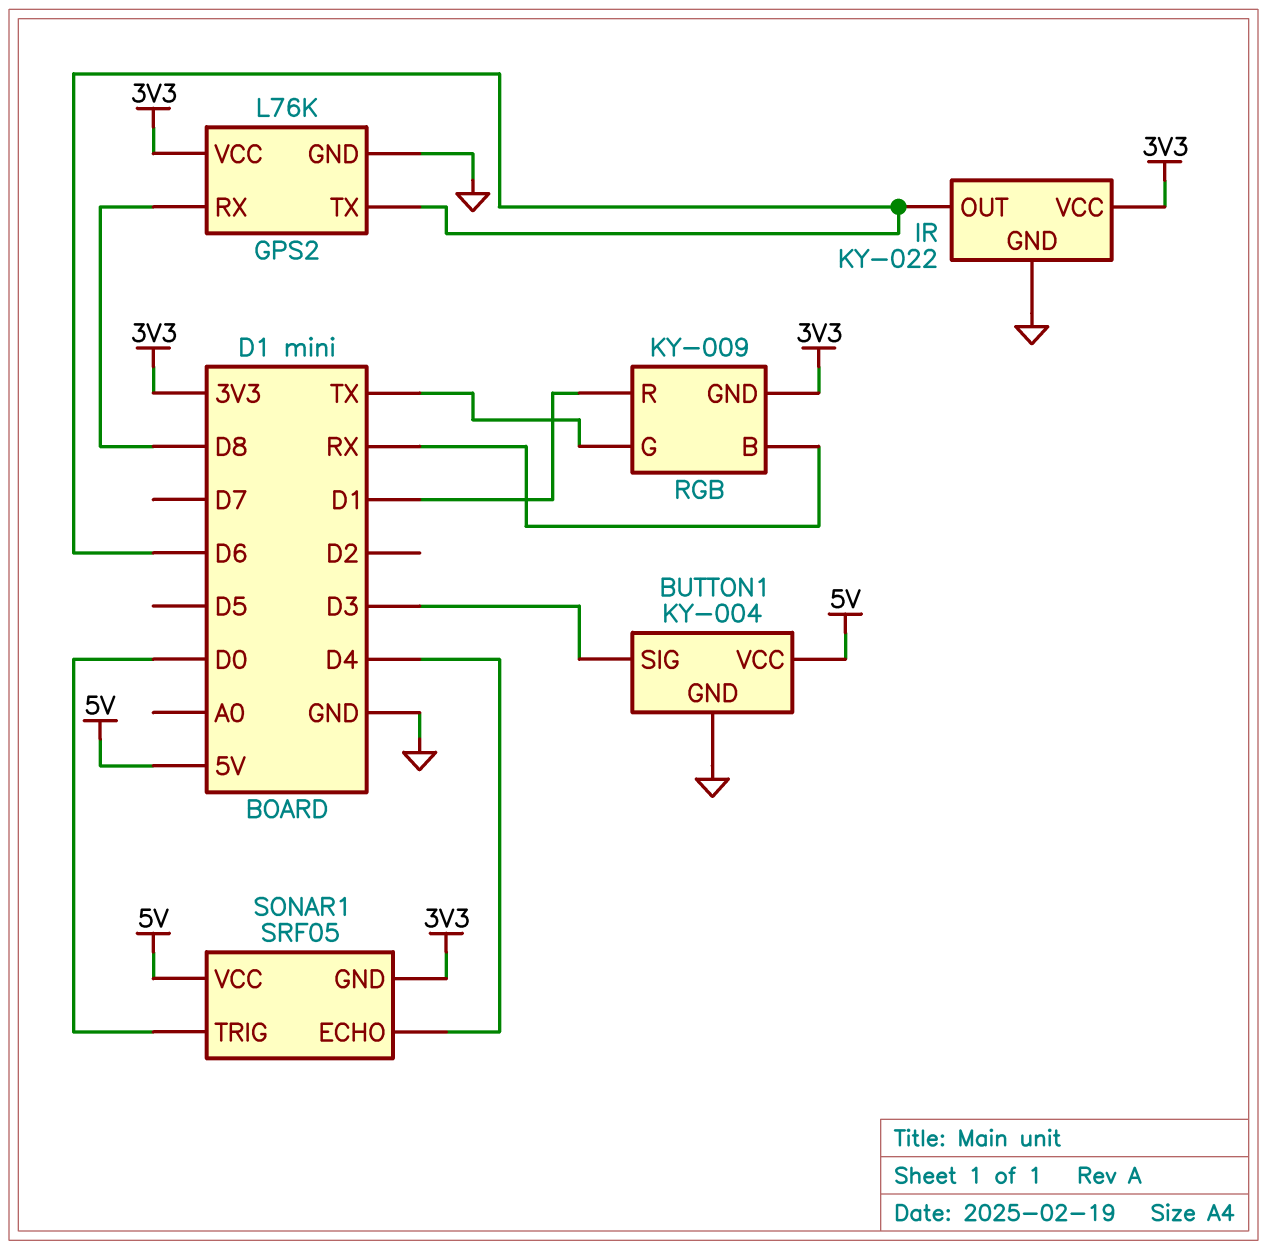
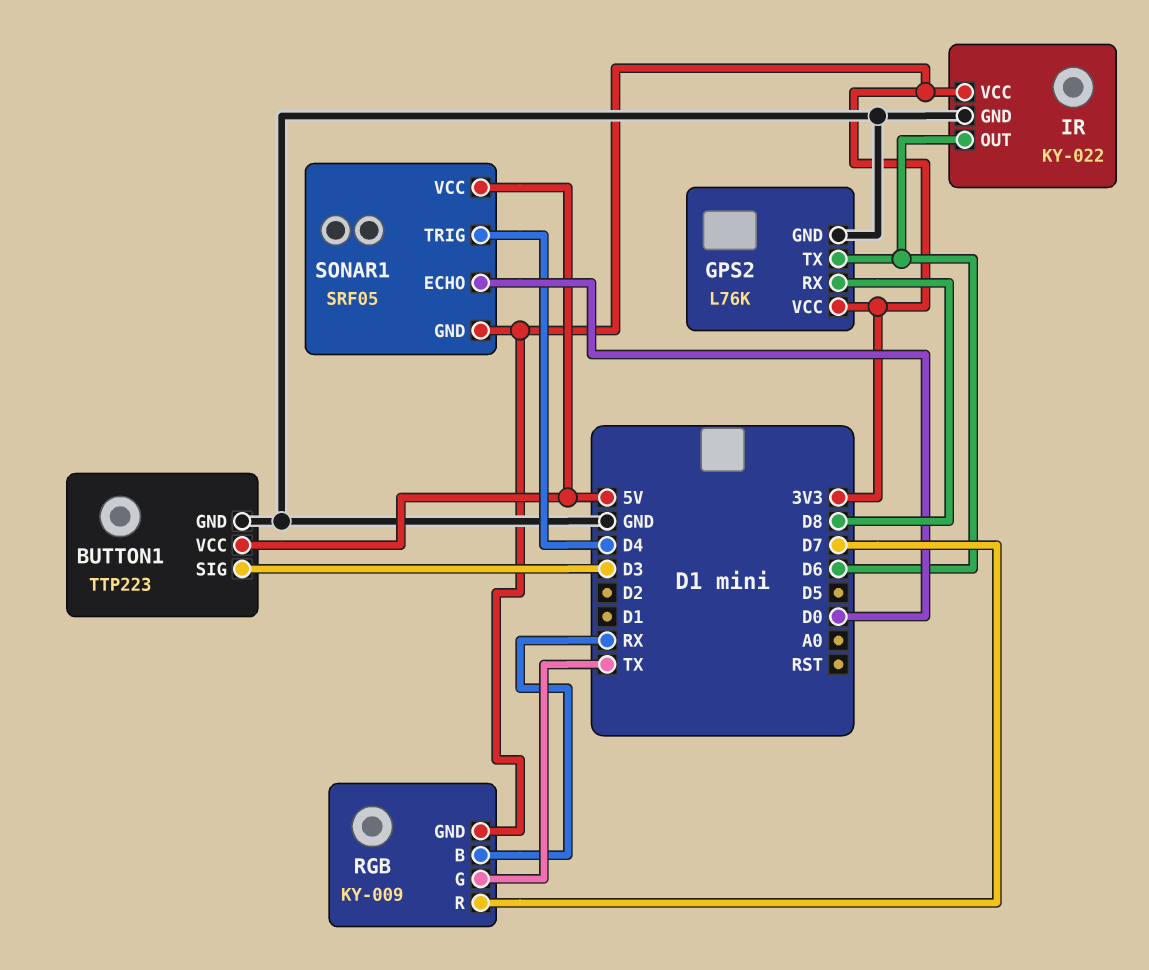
BUTTON1: KY-004 -> TTP223
RGB pin R: D1 -> D7
SONAR1 pin ECHO: D4 -> D0
SONAR1 pin TRIG: D0 -> D4

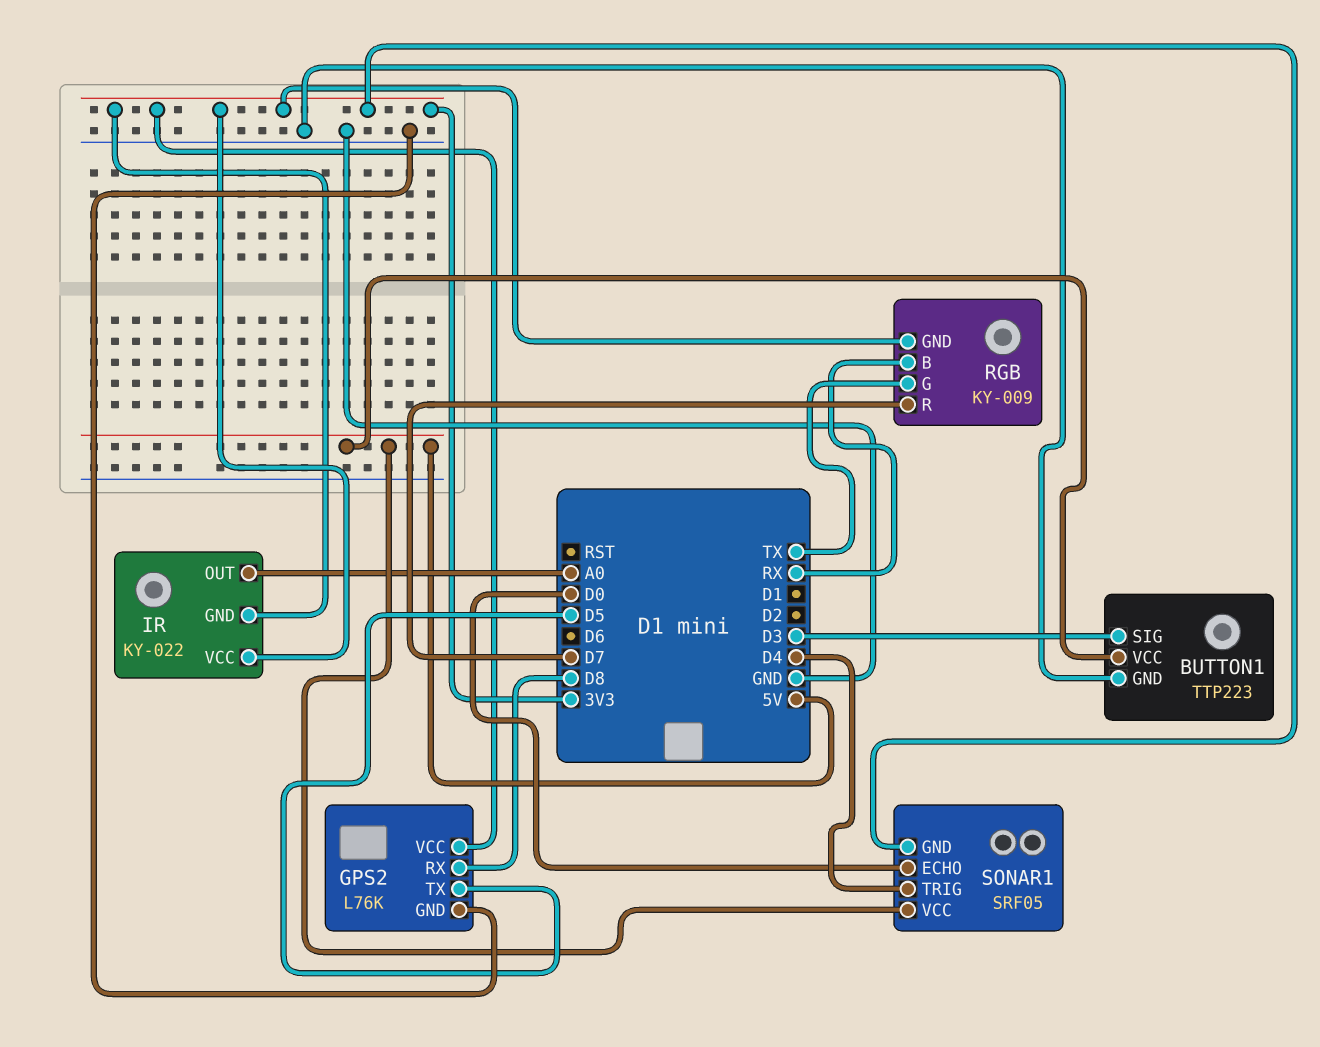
GPS2 pin TX: D6 -> D5
IR pin GND: GND -> 3V3
IR pin OUT: D6 -> A0

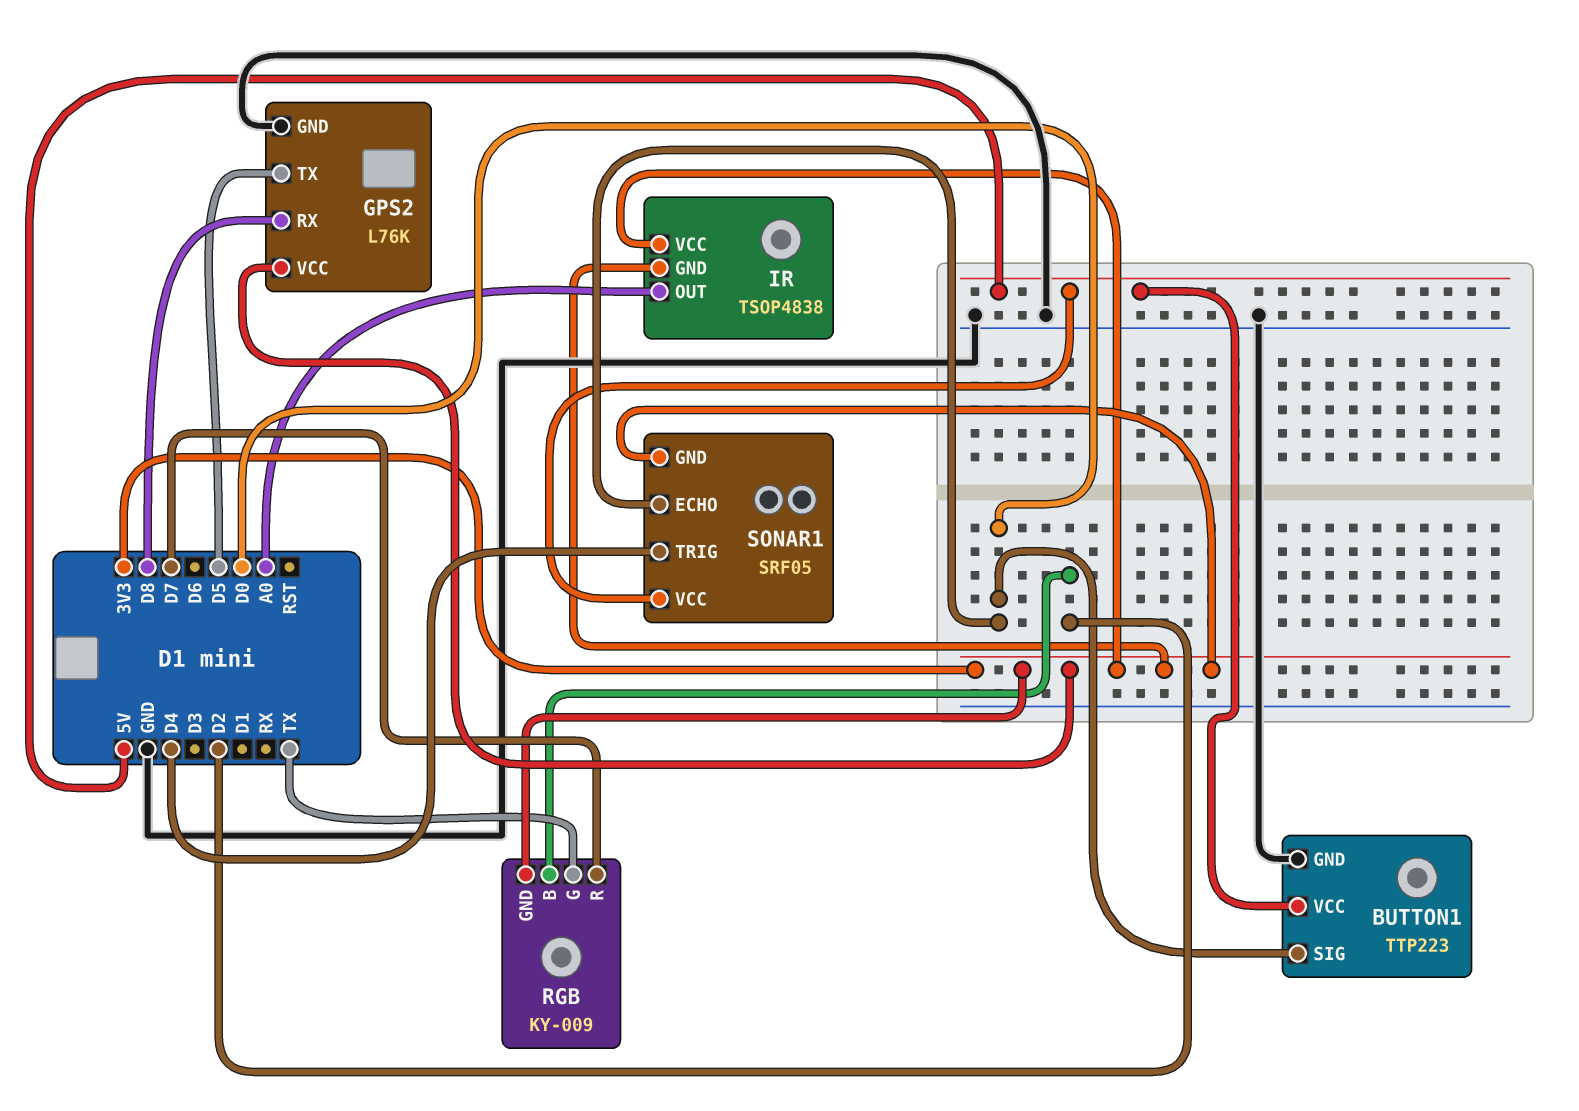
BUTTON1 pin SIG: D3 -> D0
IR: KY-022 -> TSOP4838
RGB pin B: RX -> D2

